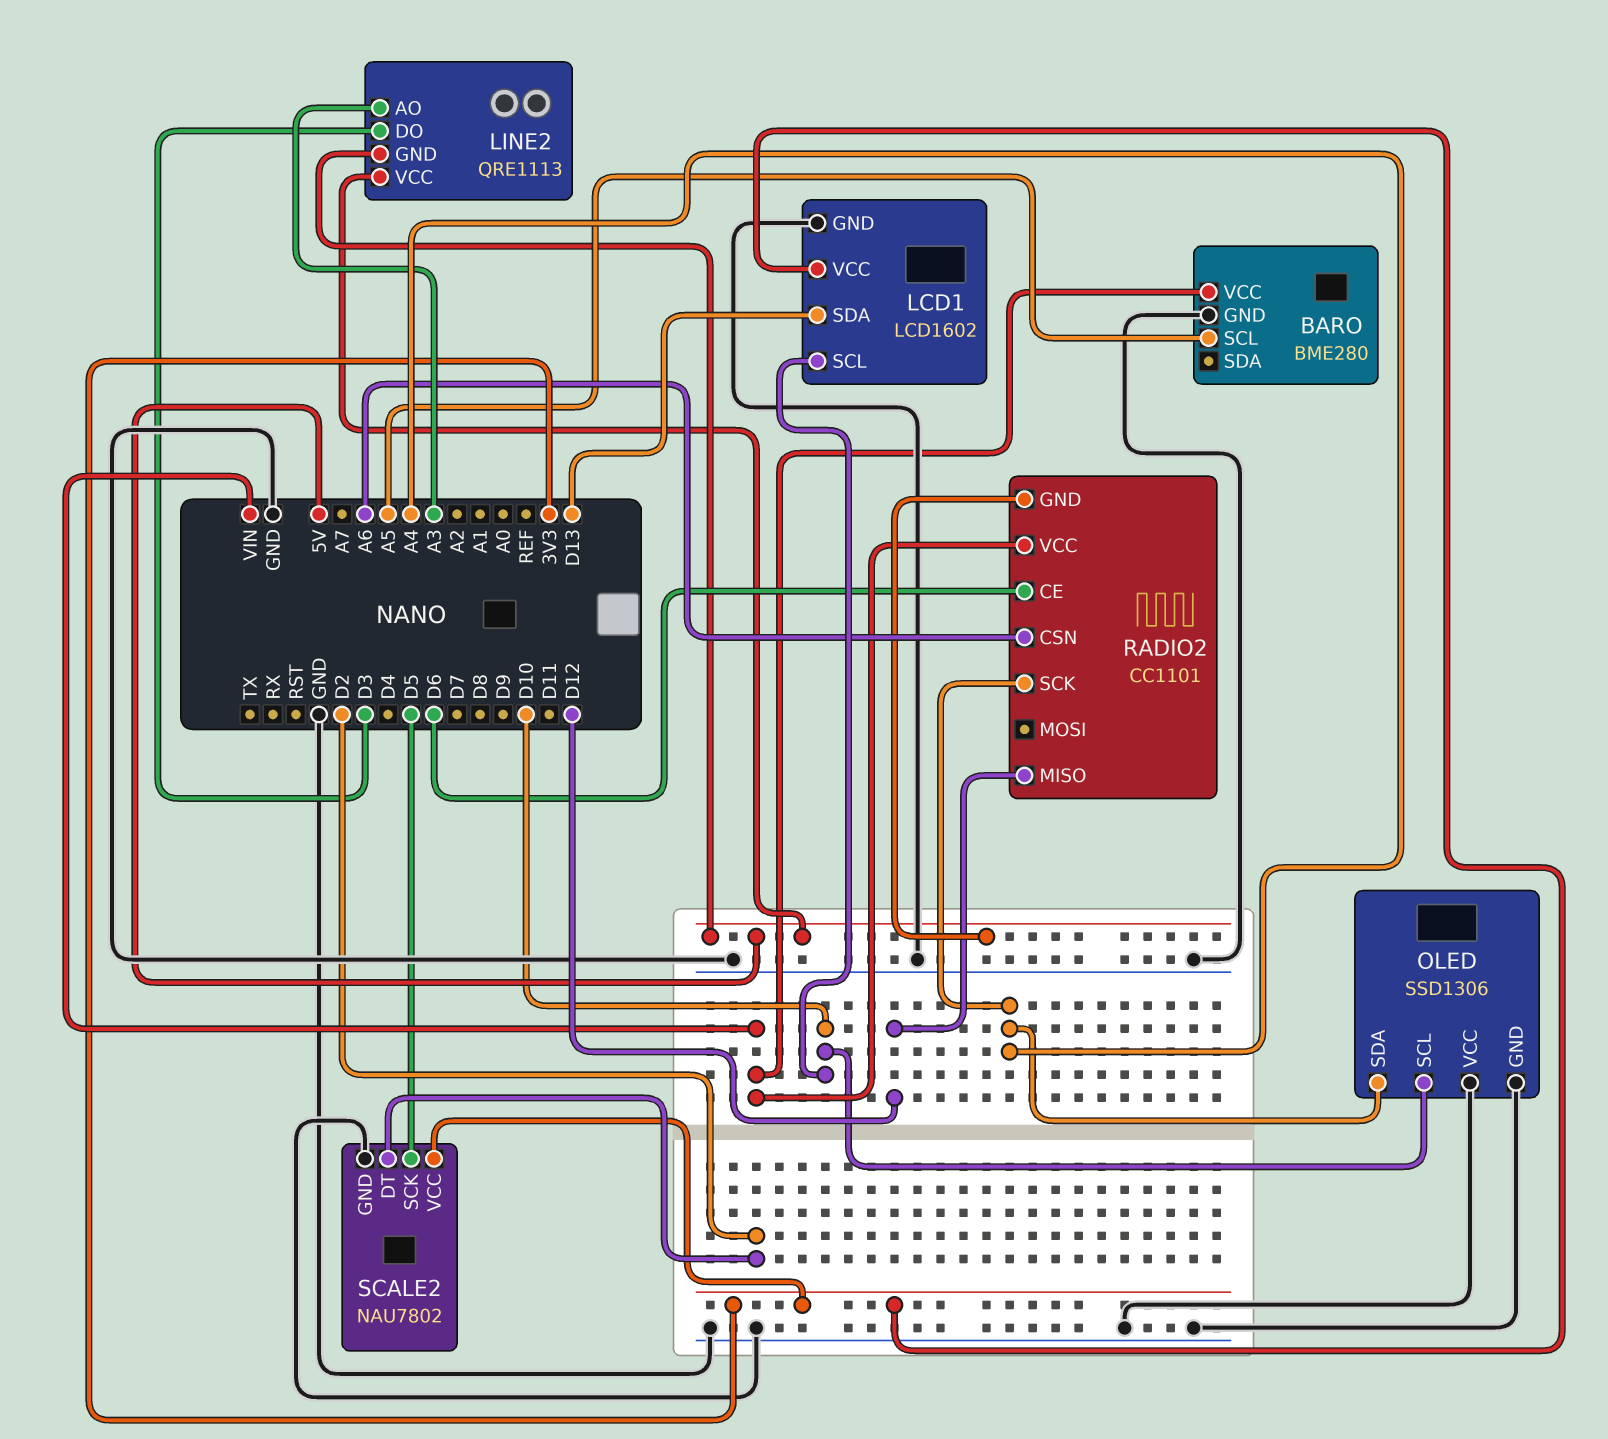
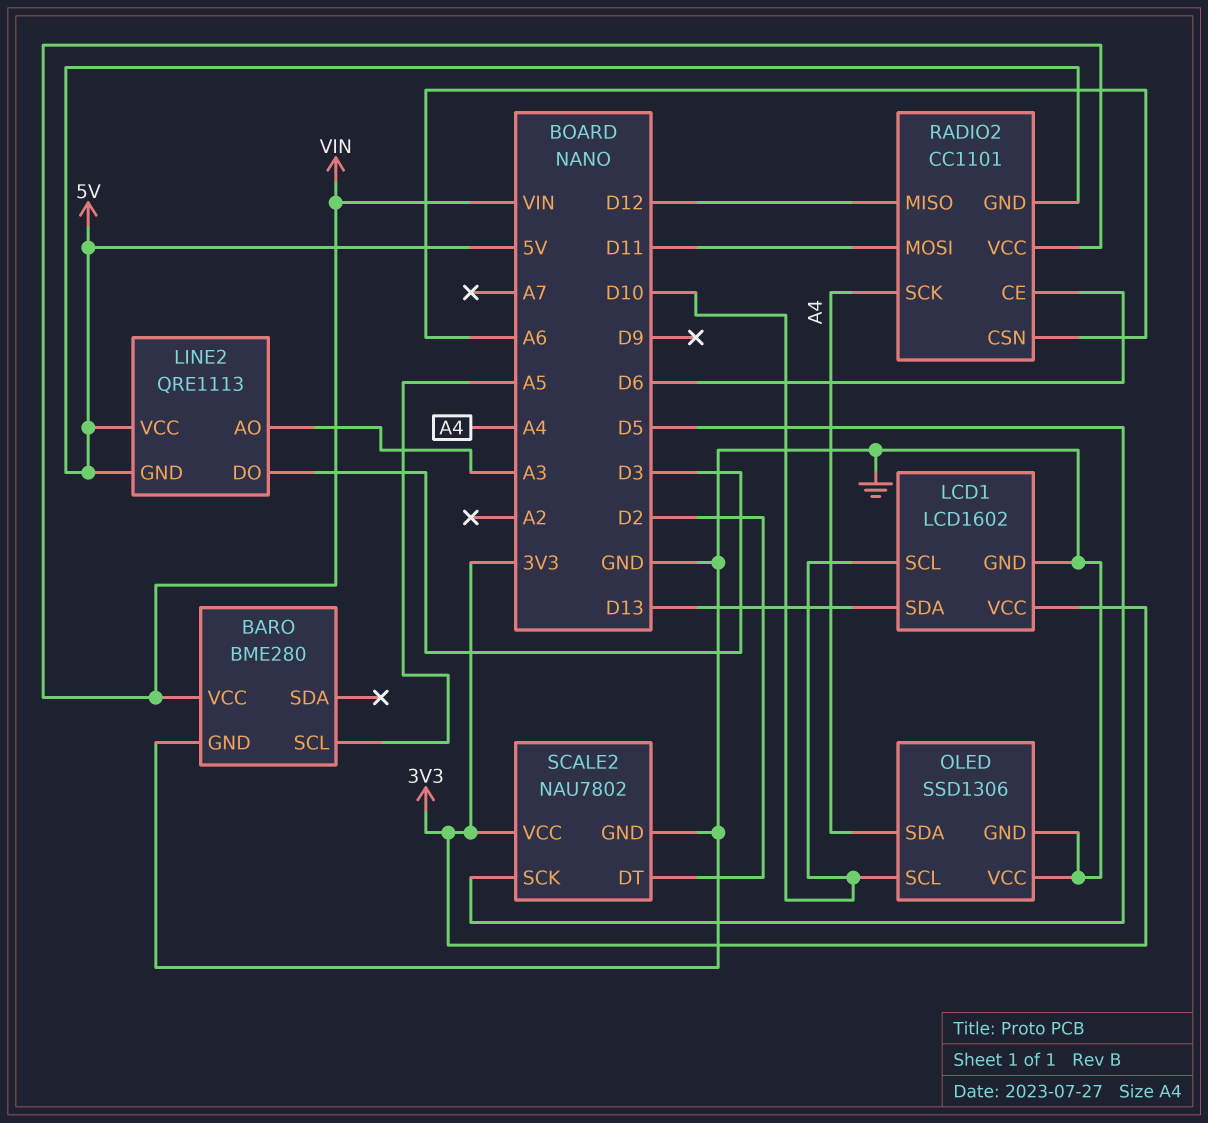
RADIO2 pin MOSI: none -> D11

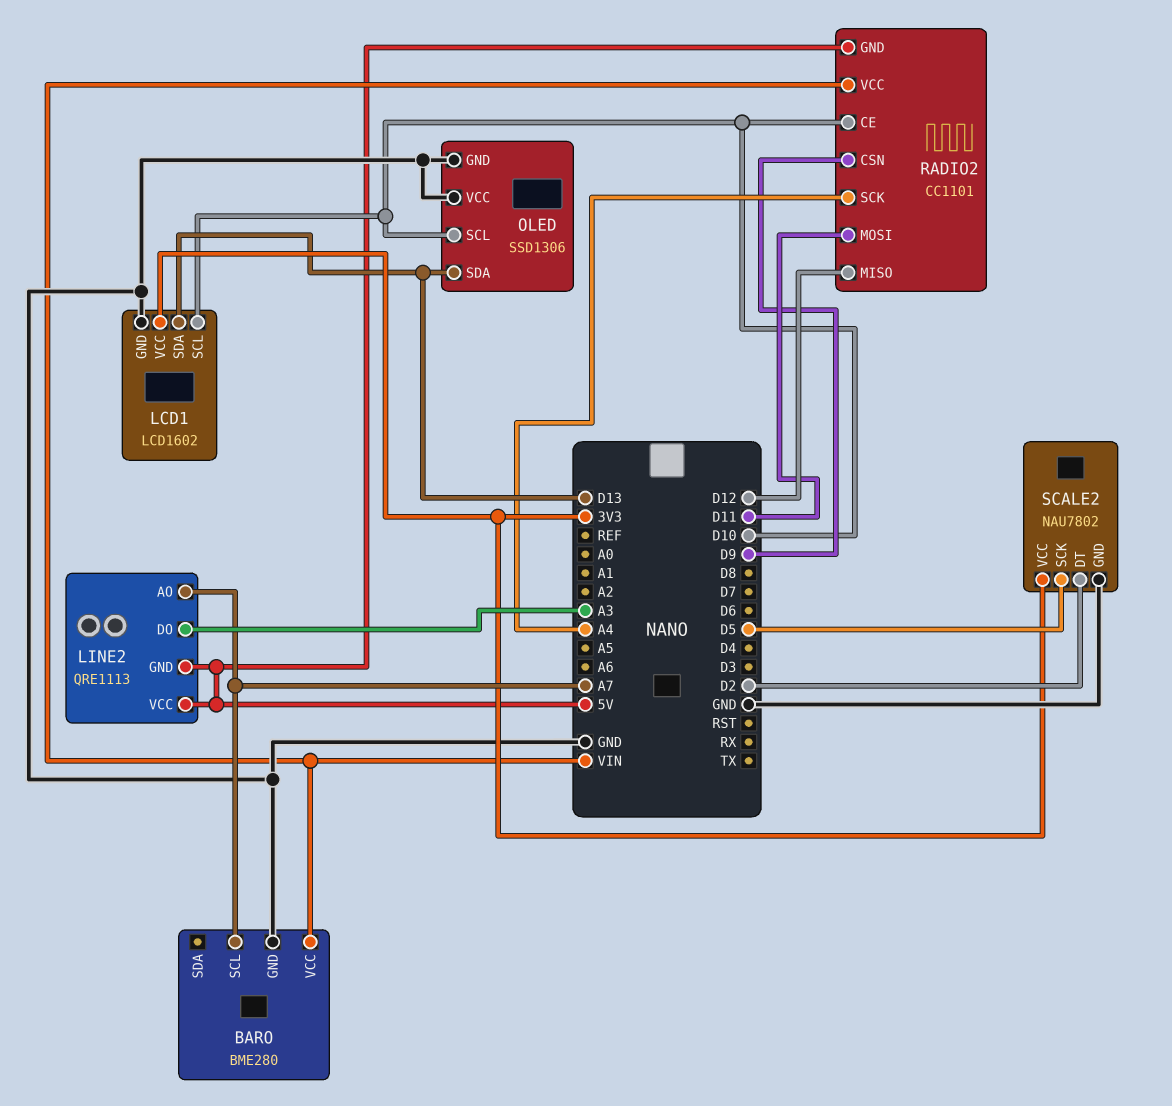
BARO pin SCL: A5 -> A7
LINE2 pin AO: A3 -> A7
LINE2 pin DO: D3 -> A3
OLED pin SDA: A4 -> D13
RADIO2 pin CE: D6 -> D10
RADIO2 pin CSN: A6 -> D9

